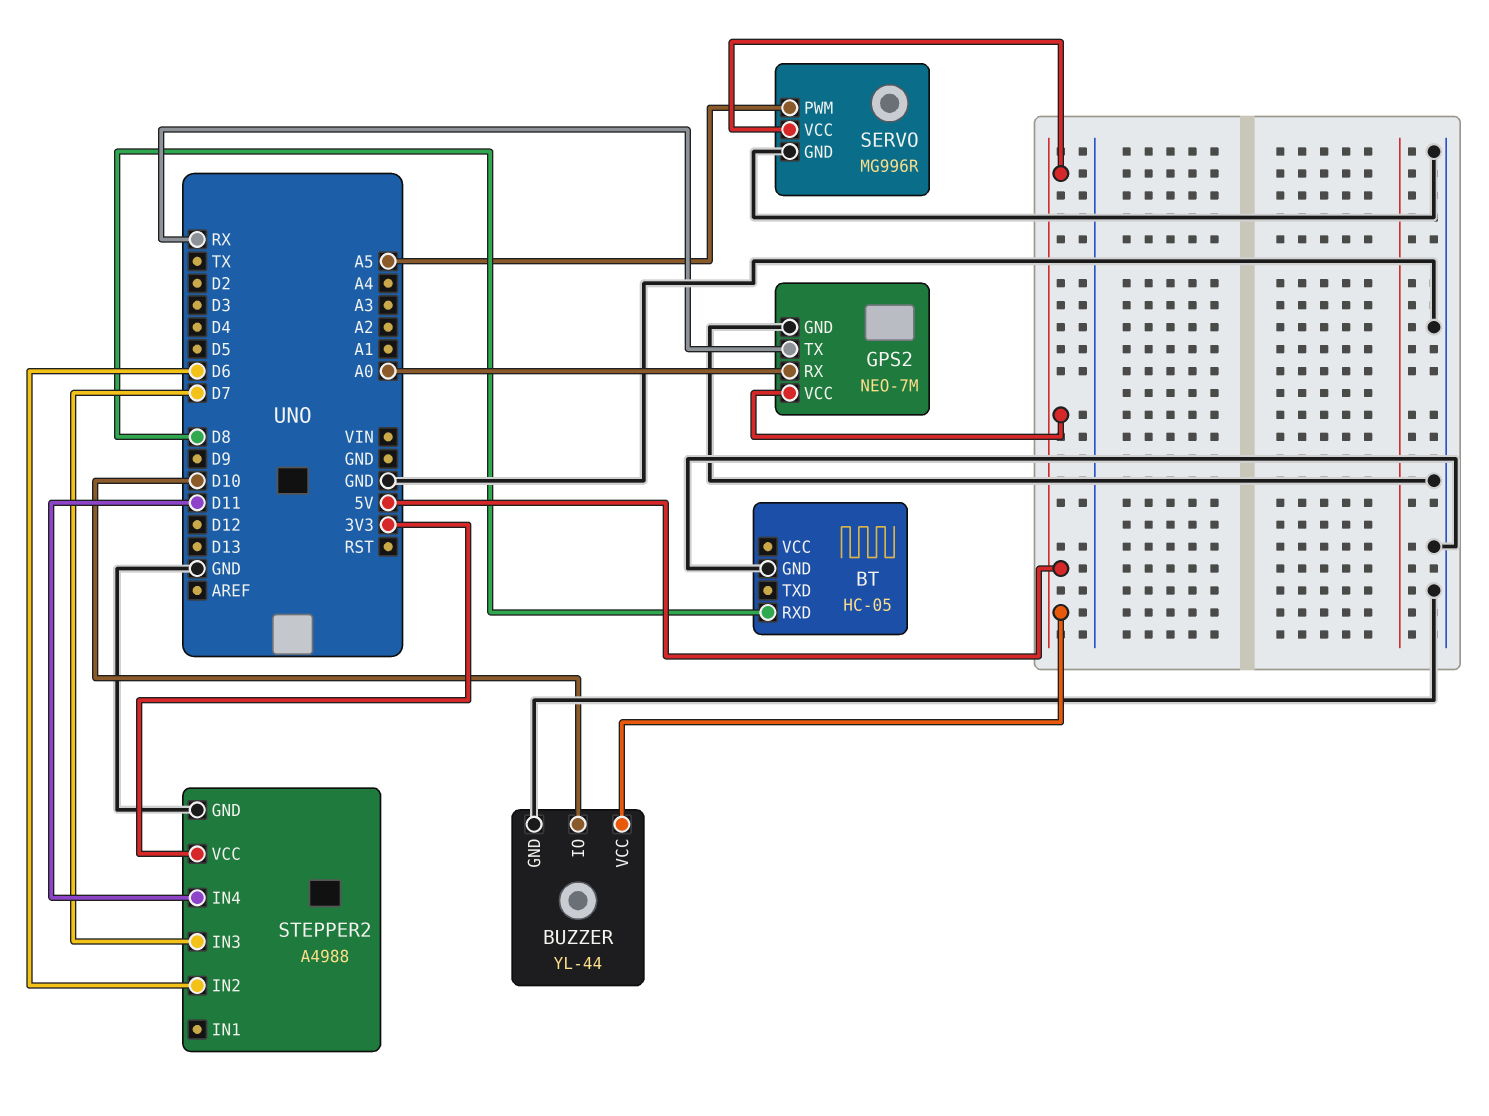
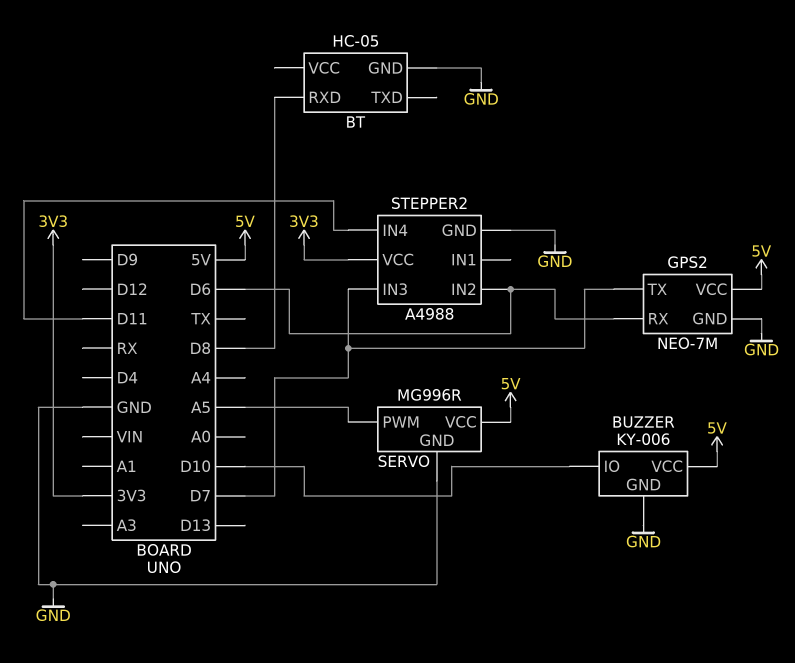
BUZZER: YL-44 -> KY-006
GPS2 pin RX: A0 -> D6
GPS2 pin TX: RX -> D7

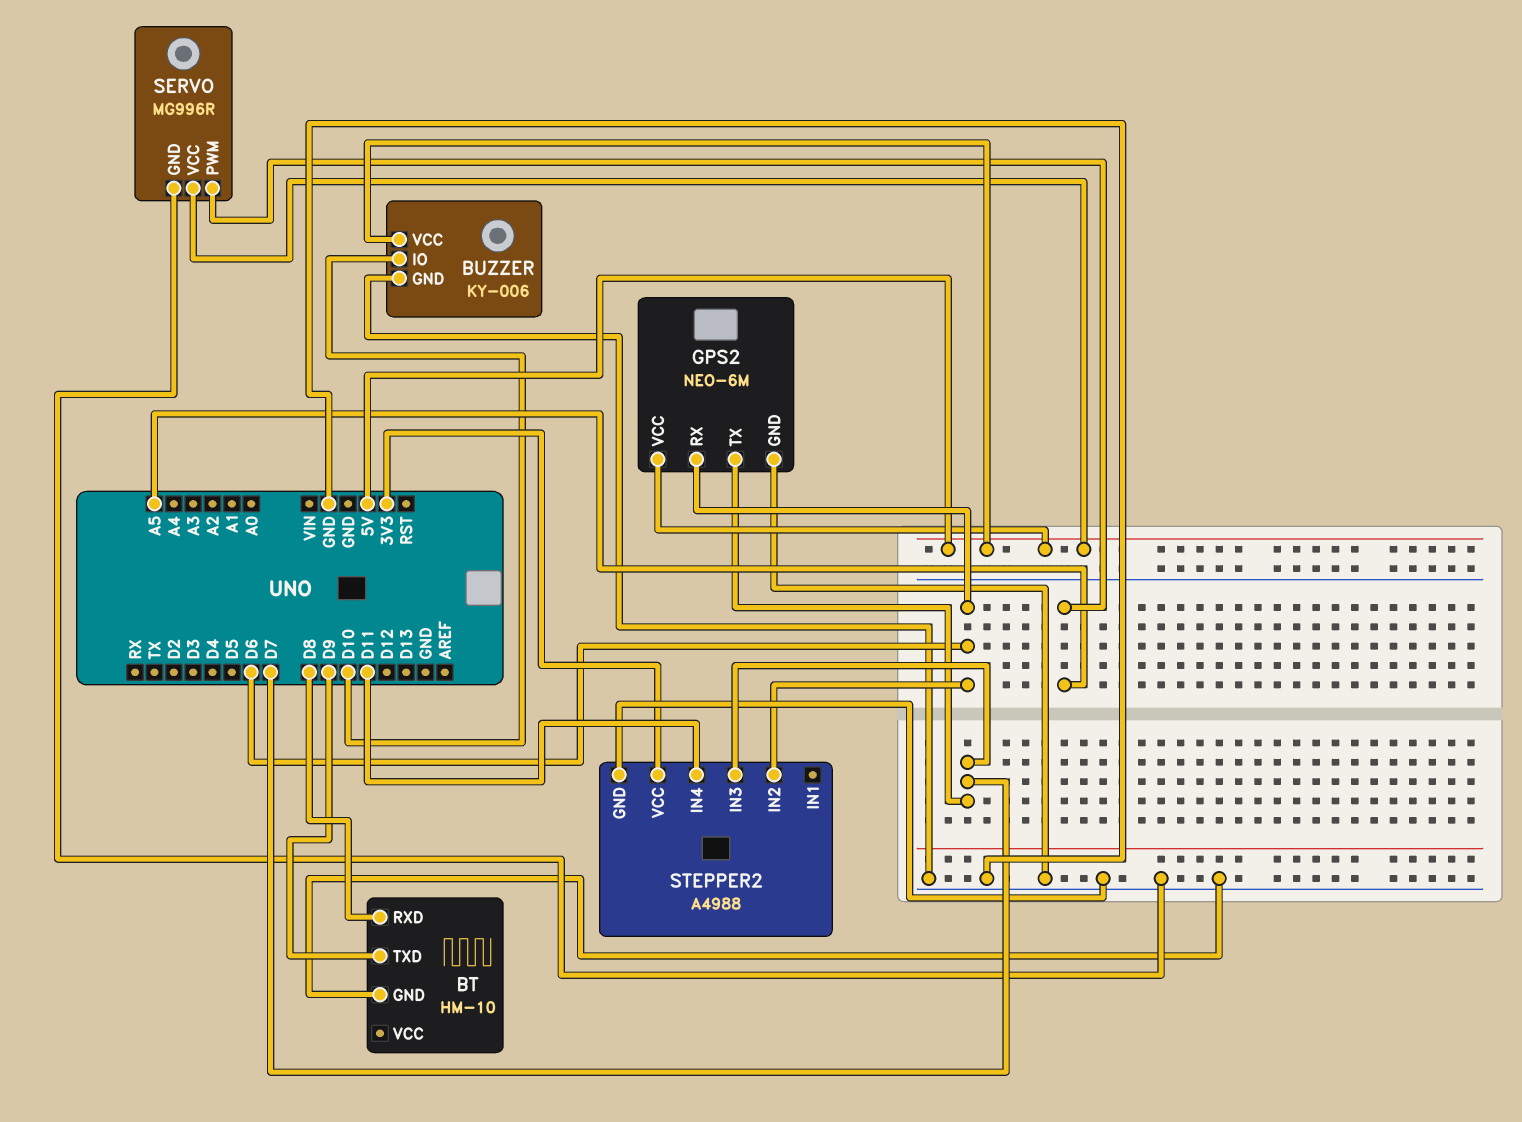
BT: HC-05 -> HM-10
BT pin TXD: none -> D9
GPS2: NEO-7M -> NEO-6M

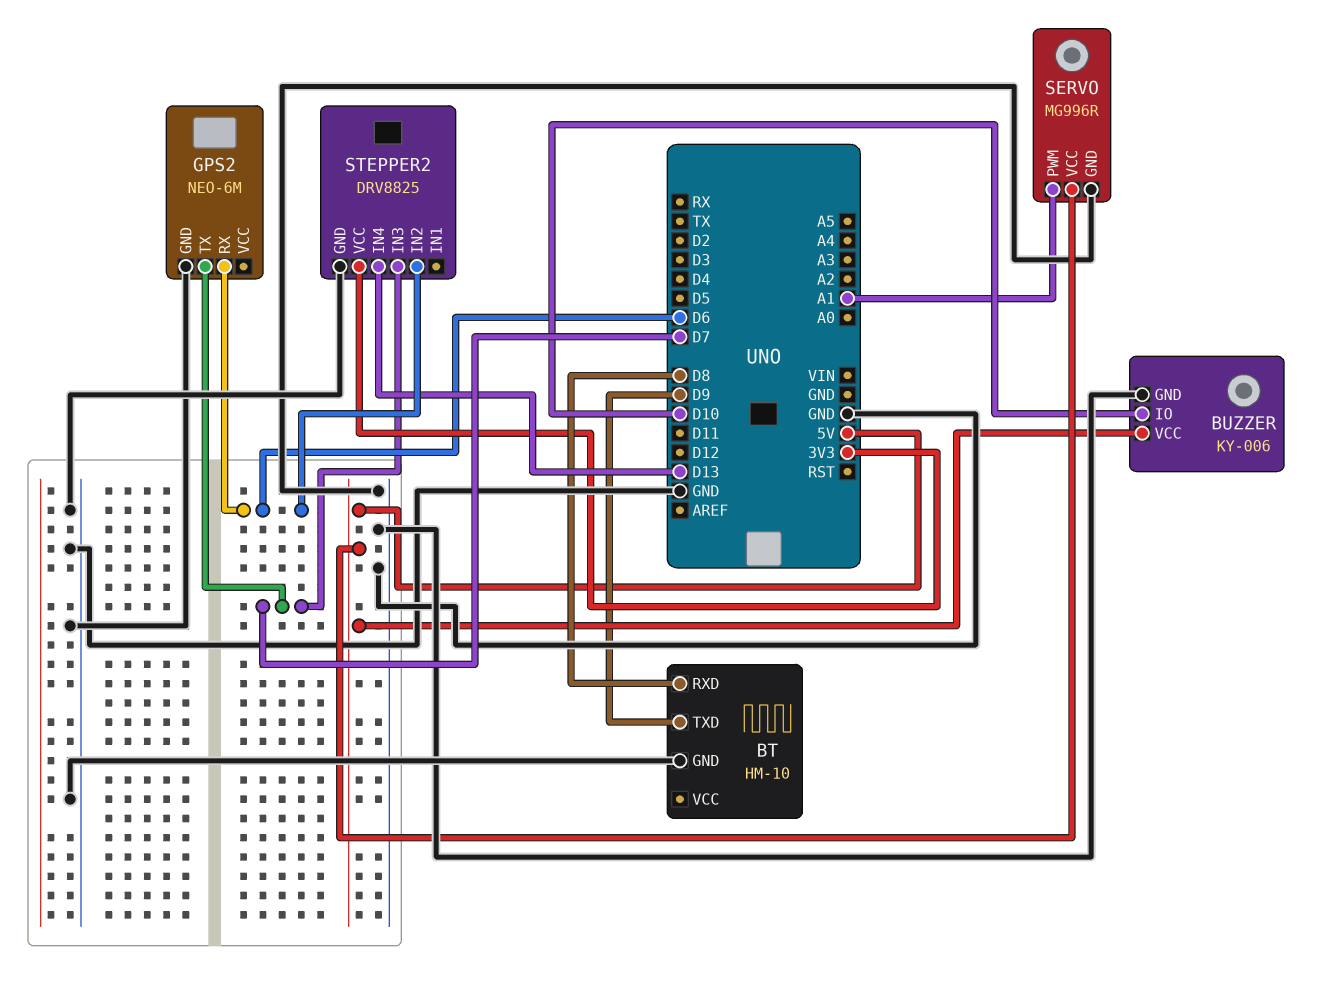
GPS2 pin VCC: 5V -> none
SERVO pin PWM: A5 -> A1
STEPPER2: A4988 -> DRV8825
STEPPER2 pin IN4: D11 -> D13

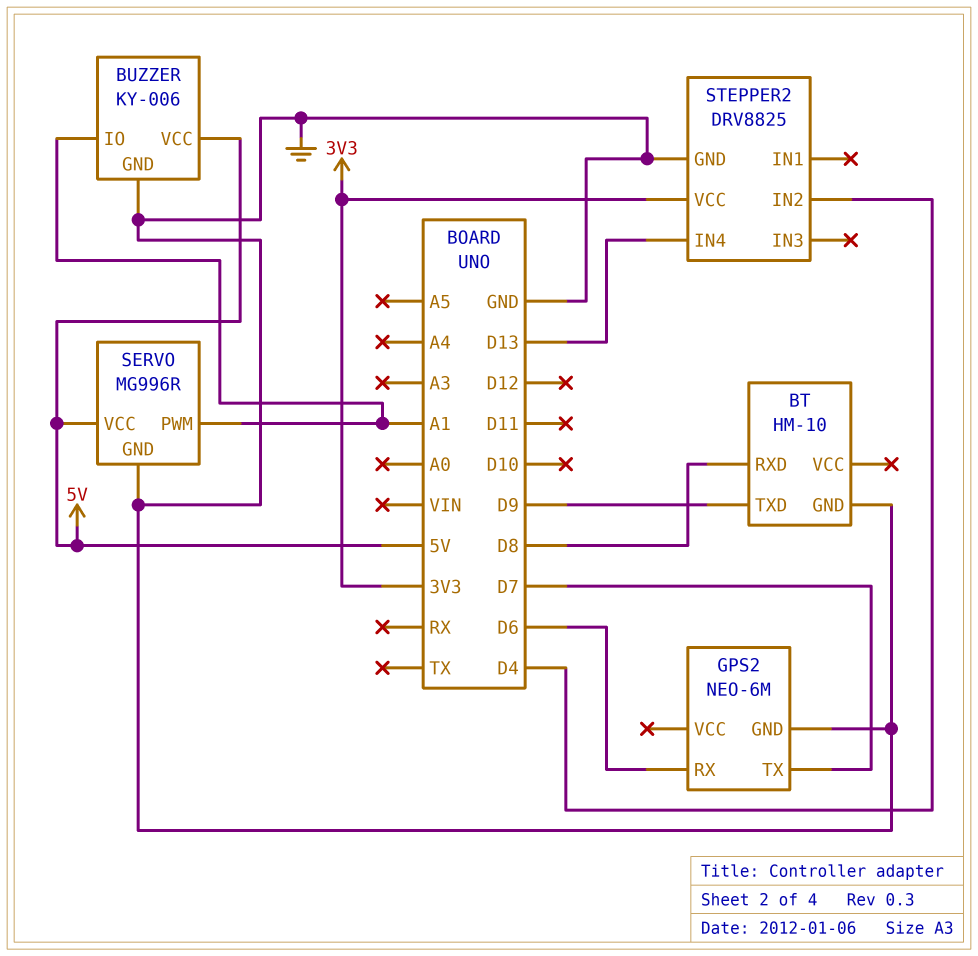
BUZZER pin IO: D10 -> A1
STEPPER2 pin IN2: D6 -> D4
STEPPER2 pin IN3: D7 -> none

